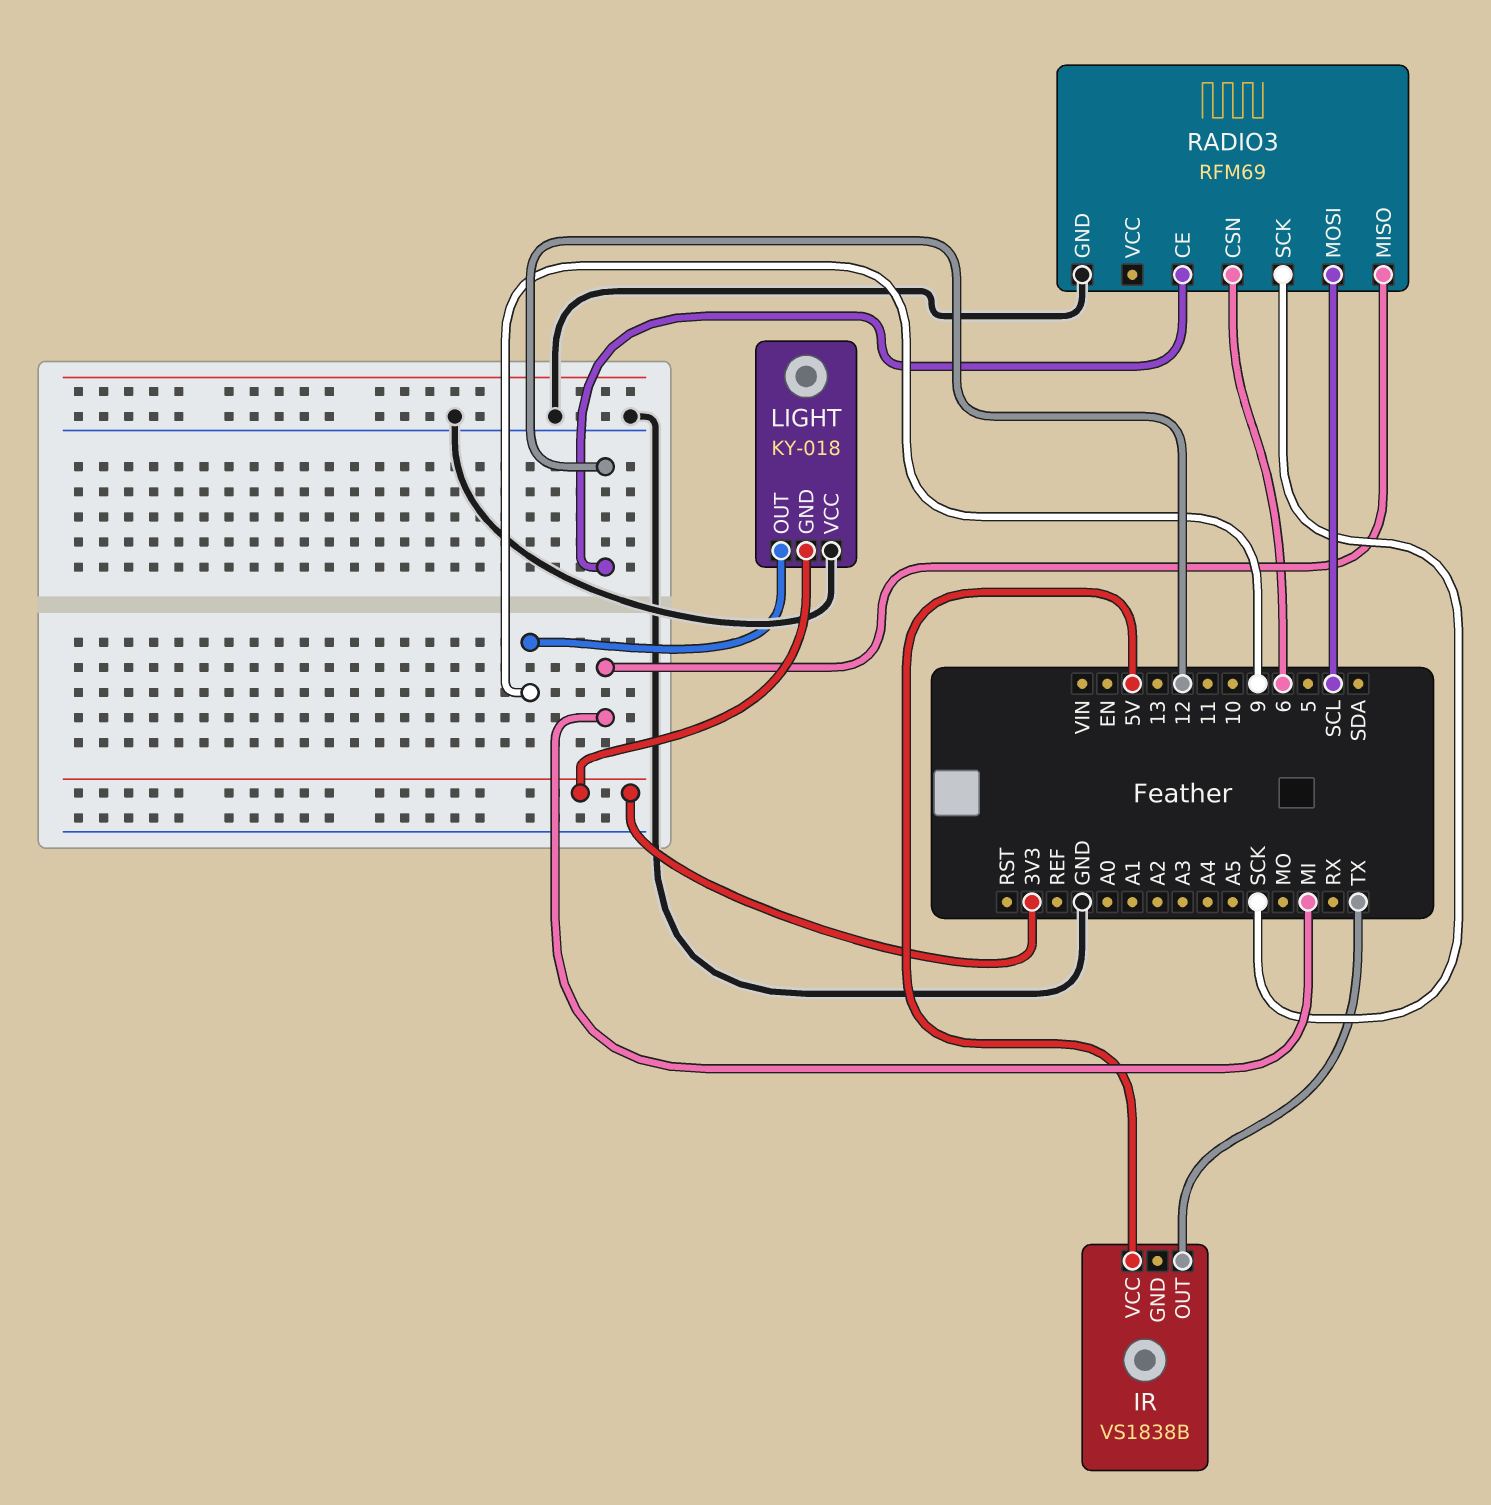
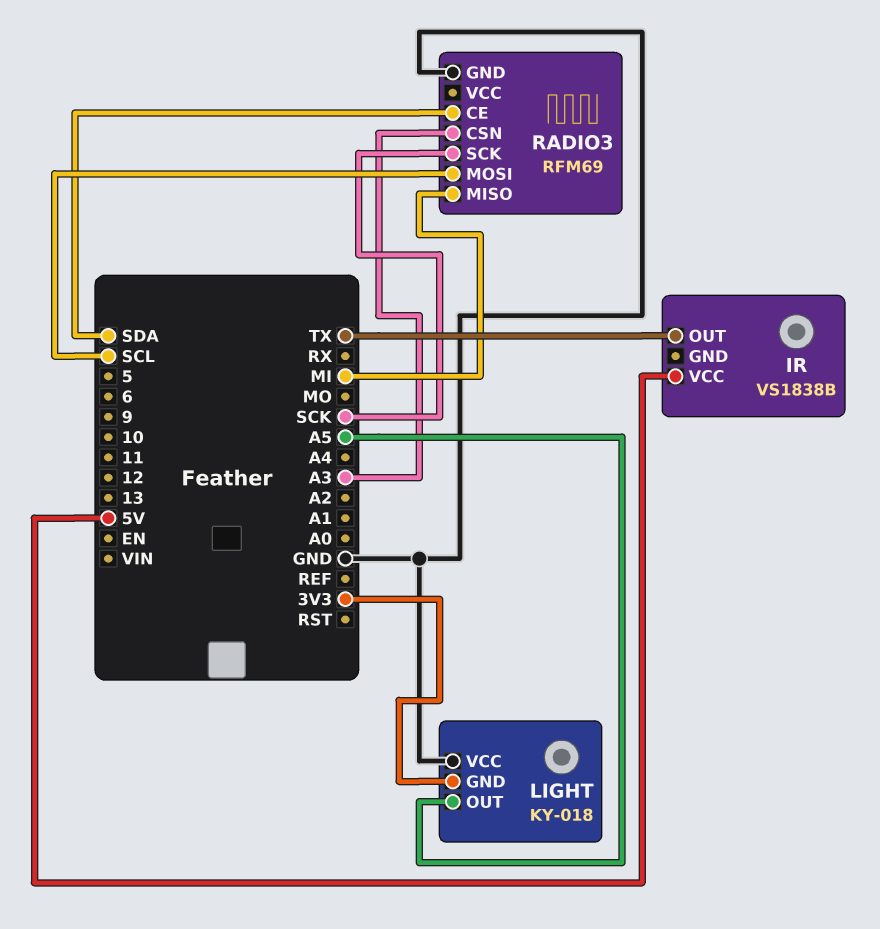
LIGHT pin OUT: 9 -> A5
RADIO3 pin CE: 12 -> SDA
RADIO3 pin CSN: 6 -> A3

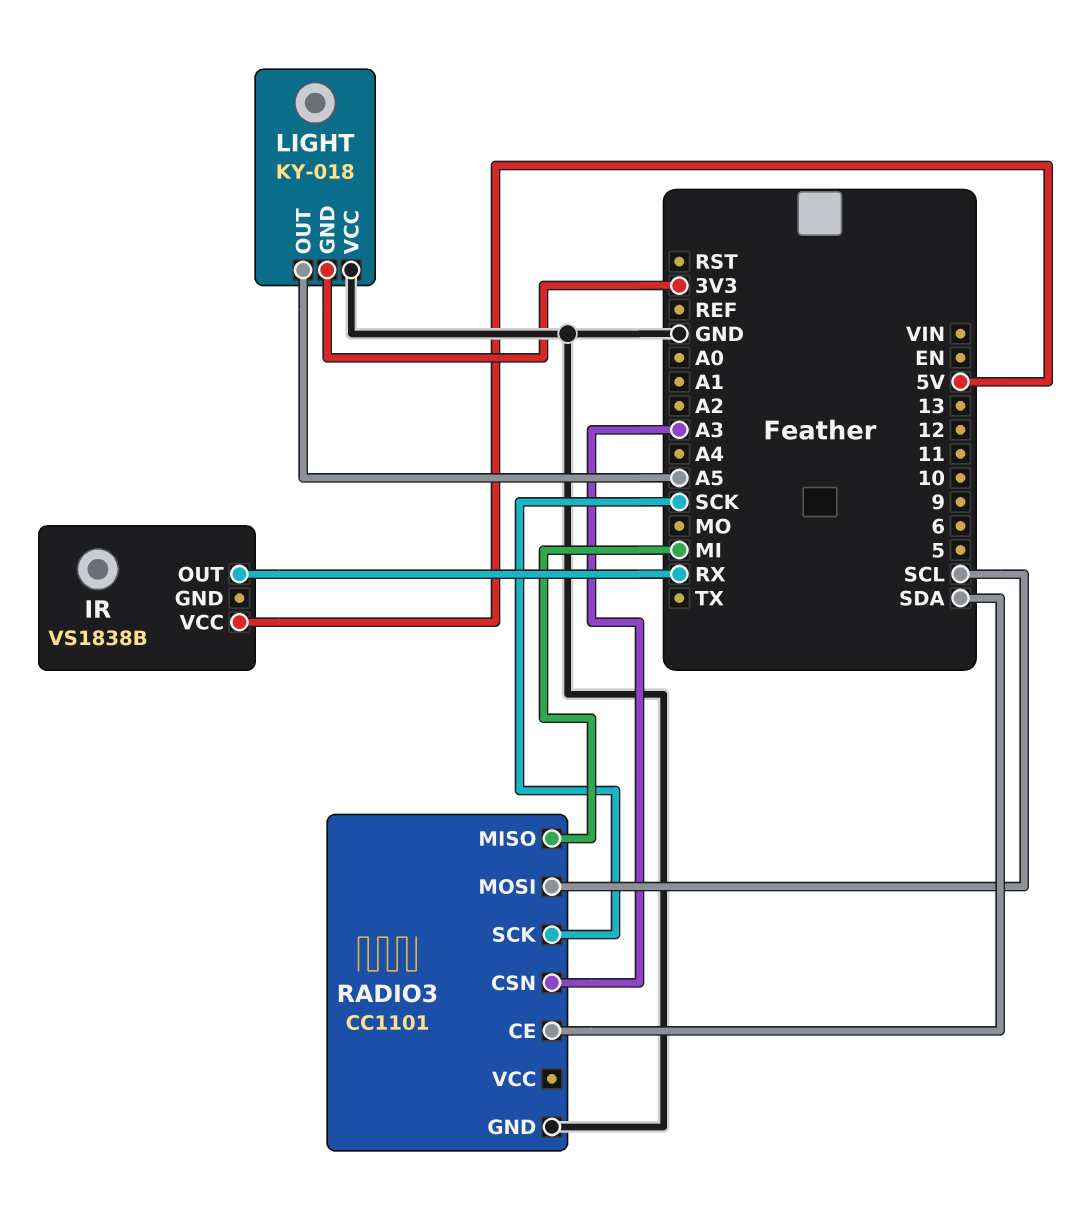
IR pin OUT: TX -> RX
RADIO3: RFM69 -> CC1101

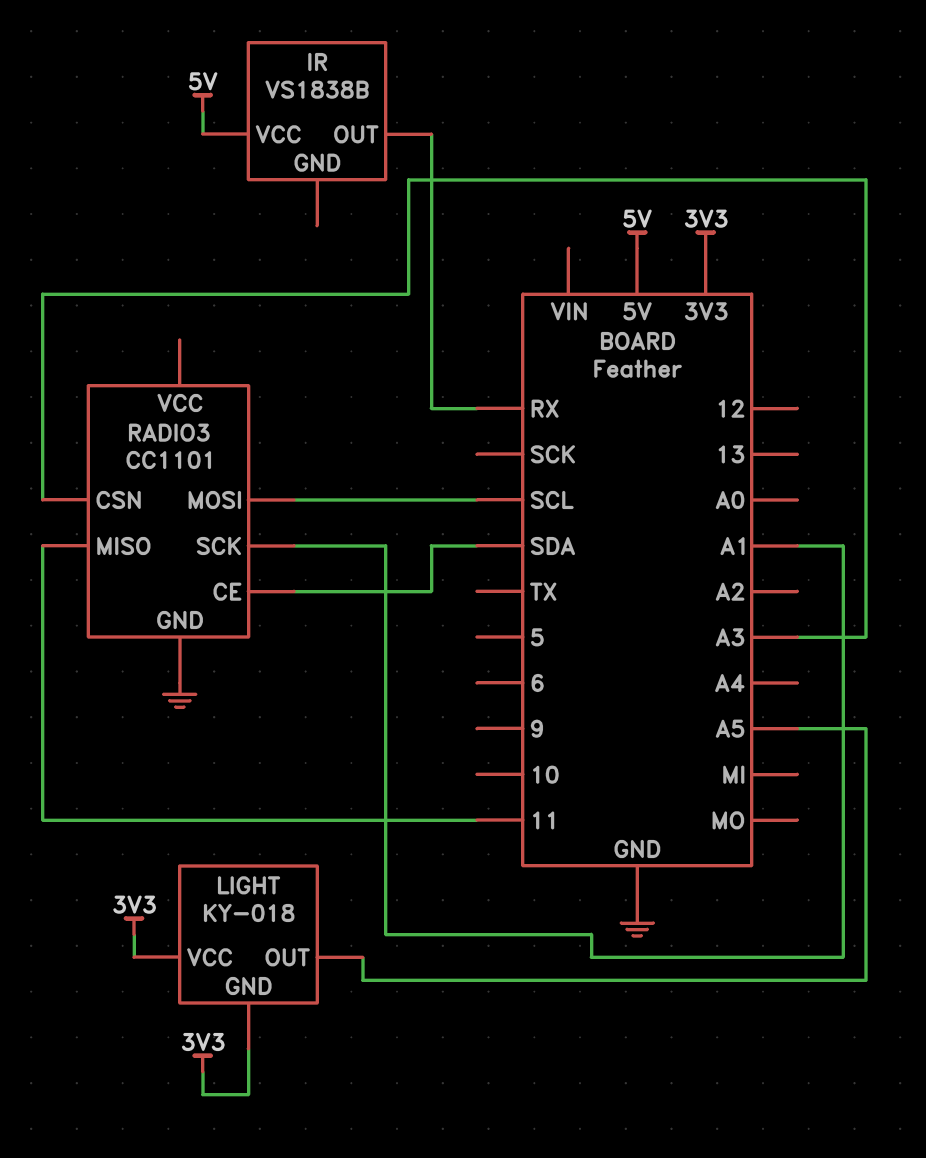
LIGHT pin VCC: GND -> 3V3
RADIO3 pin MISO: MI -> 11
RADIO3 pin SCK: SCK -> A1

